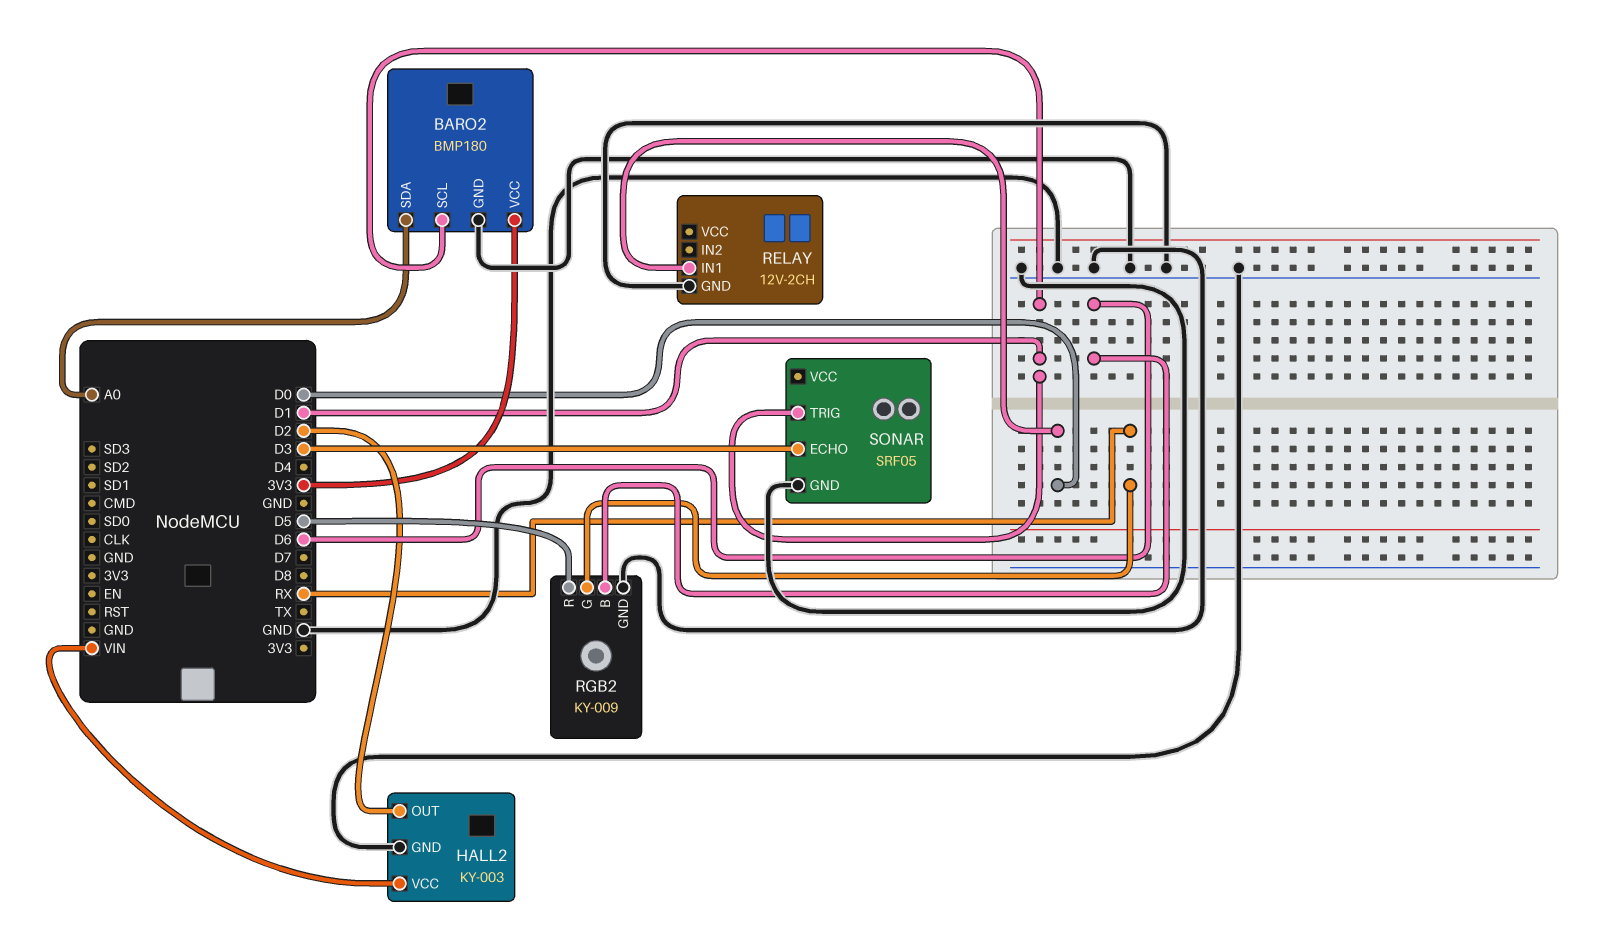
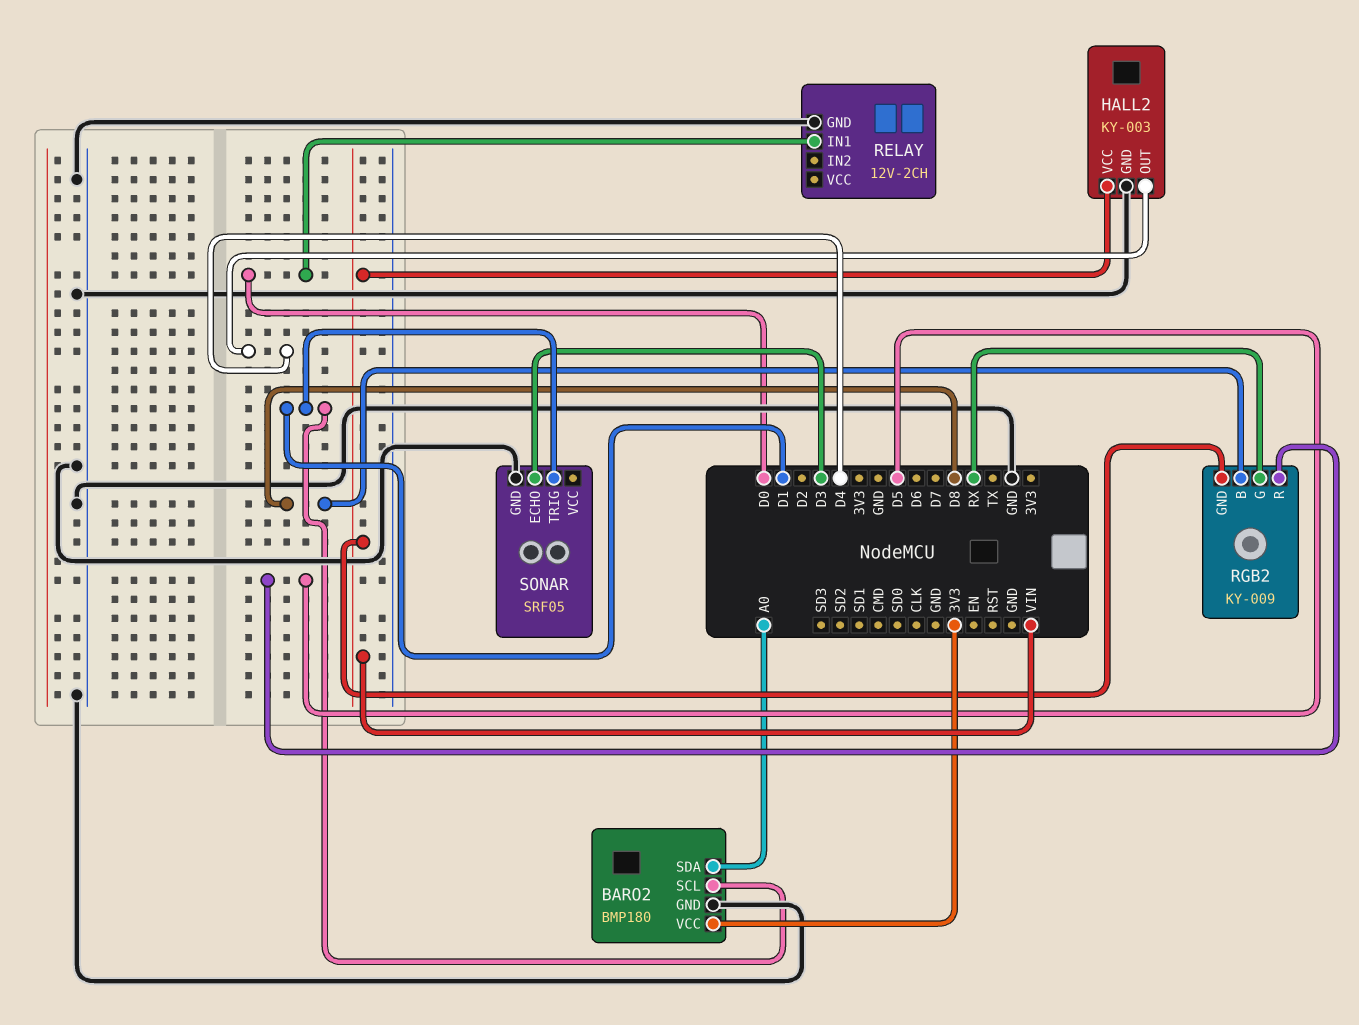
HALL2 pin OUT: D2 -> D4
RGB2 pin B: D6 -> D8
RGB2 pin GND: GND -> VIN

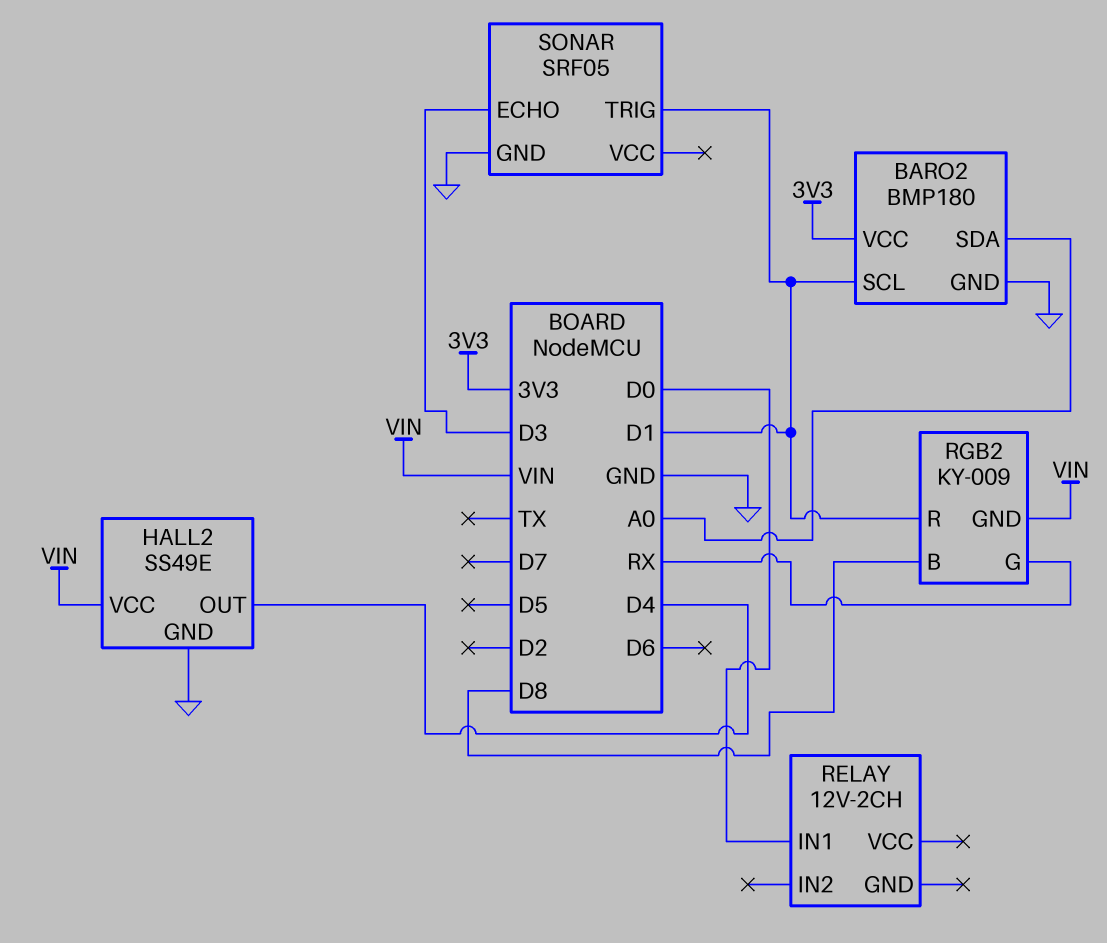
HALL2: KY-003 -> SS49E
RELAY pin GND: GND -> none
RGB2 pin R: D5 -> D1

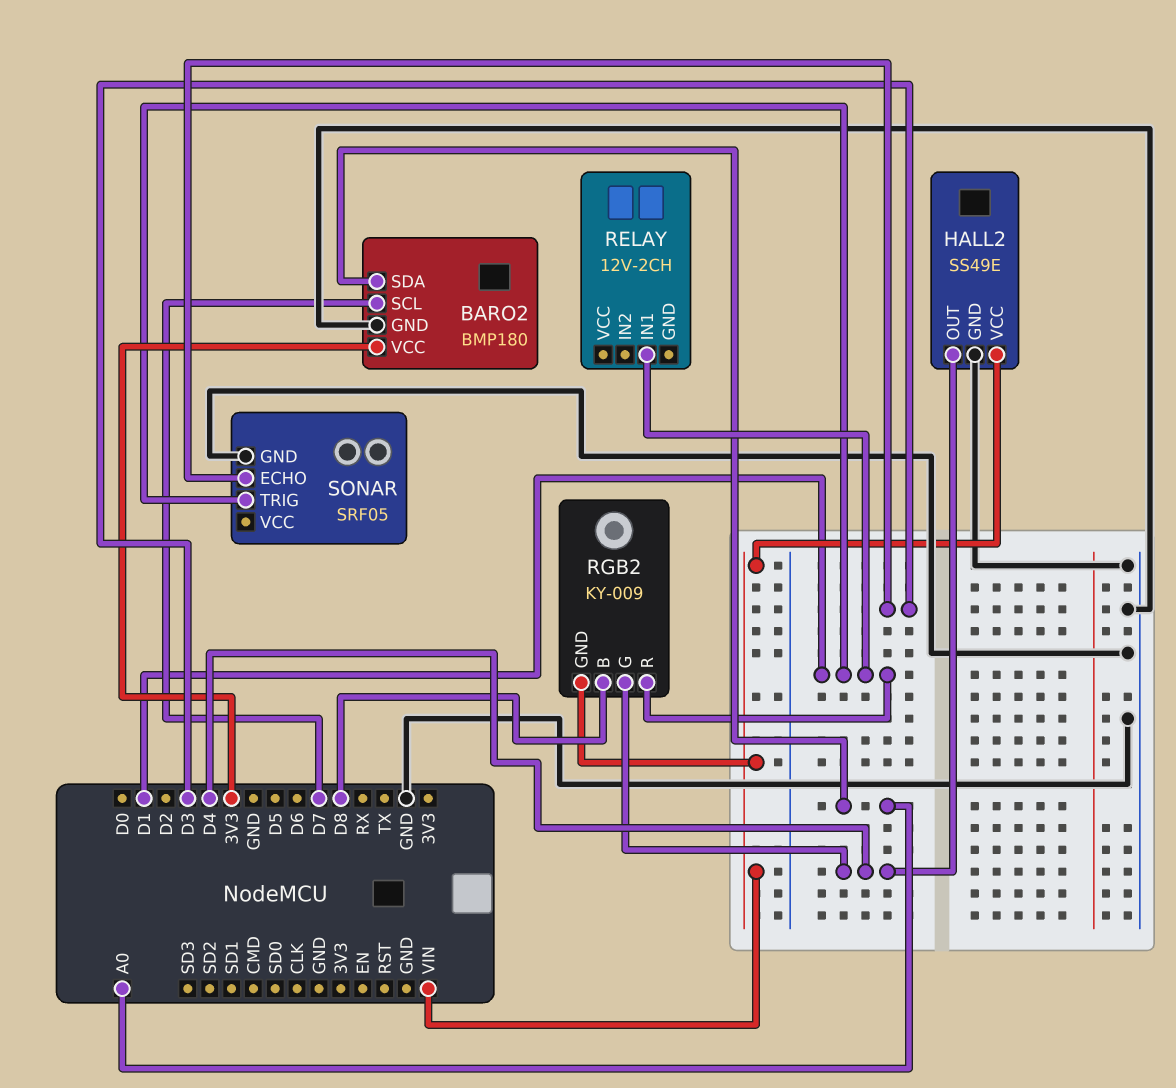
BARO2 pin SCL: D1 -> D7
RELAY pin IN1: D0 -> D1
RGB2 pin G: RX -> D4

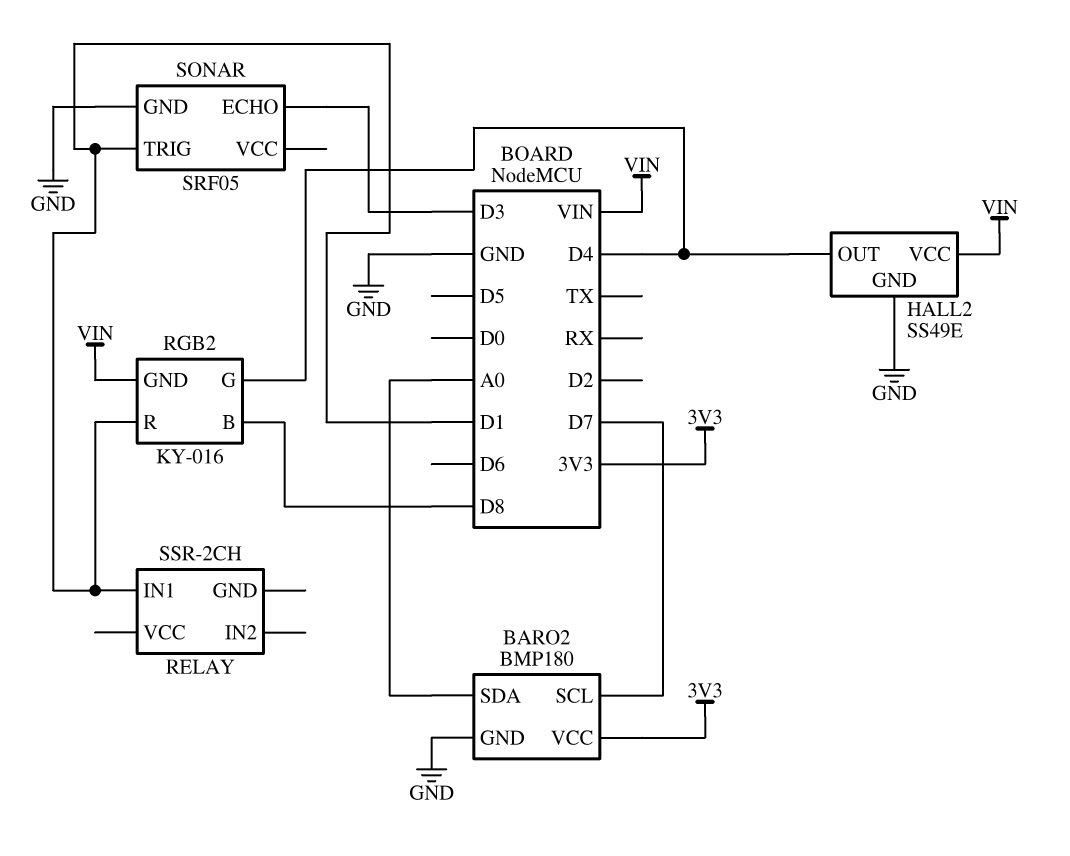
RELAY: 12V-2CH -> SSR-2CH
RGB2: KY-009 -> KY-016

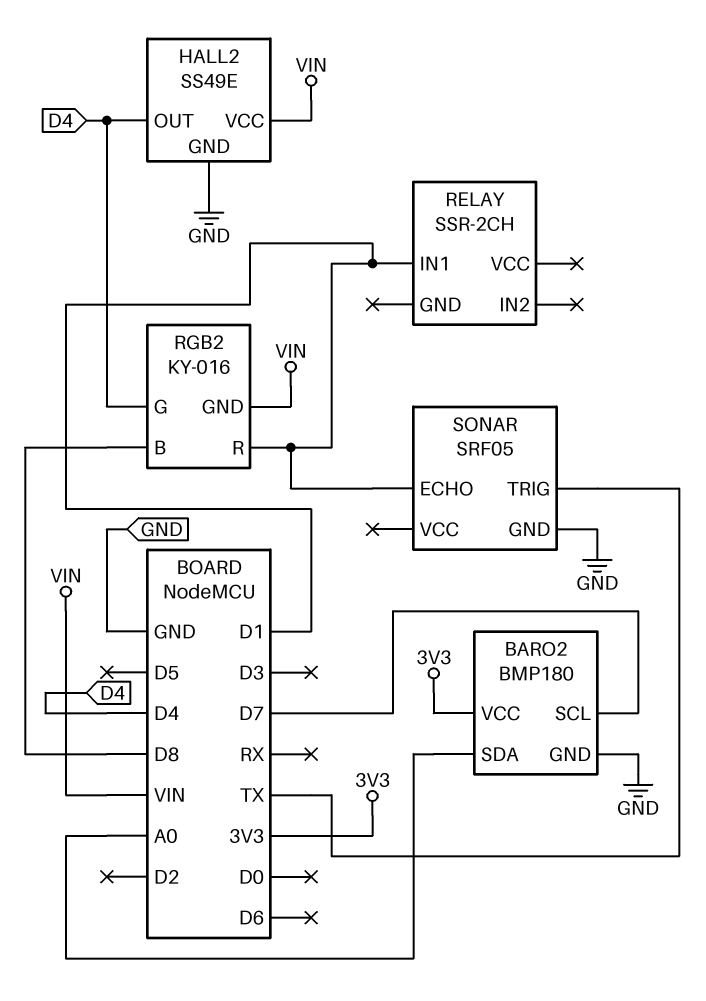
SONAR pin ECHO: D3 -> D1
SONAR pin TRIG: D1 -> TX

